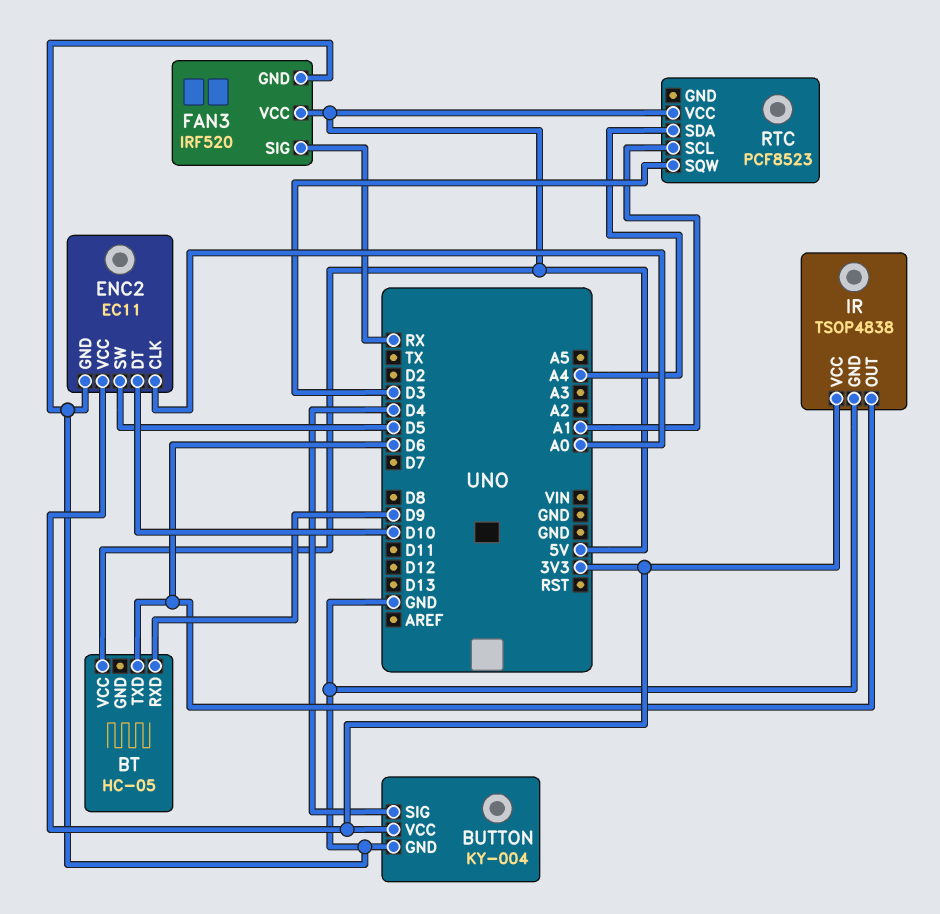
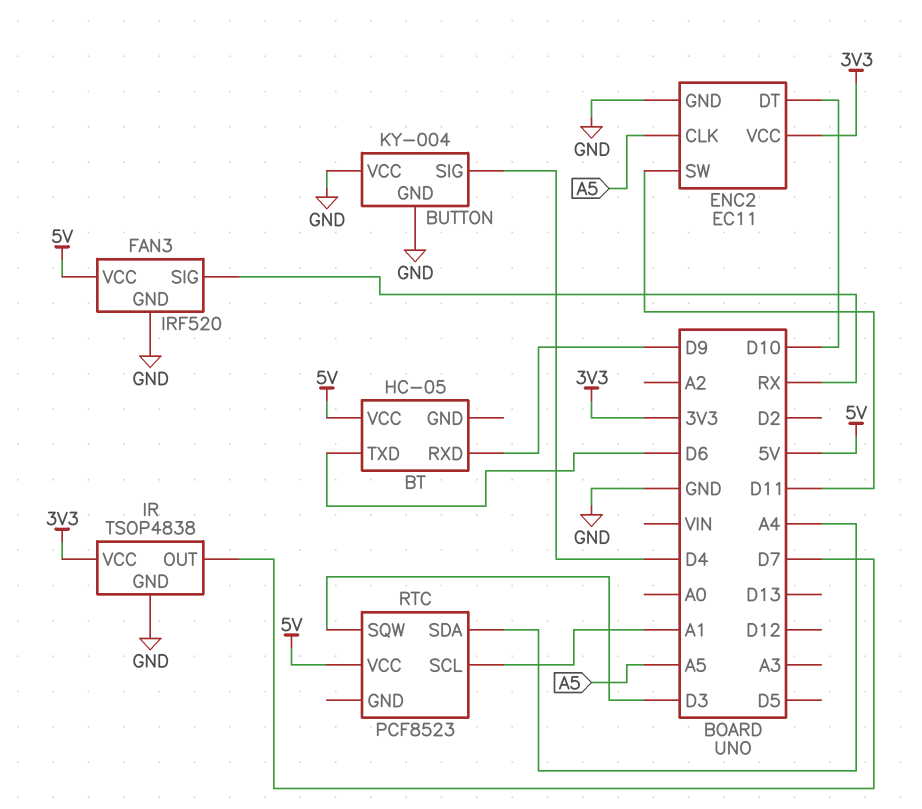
BUTTON pin VCC: 3V3 -> GND
ENC2 pin CLK: A0 -> A5
ENC2 pin SW: D5 -> D11
IR pin OUT: D6 -> D7

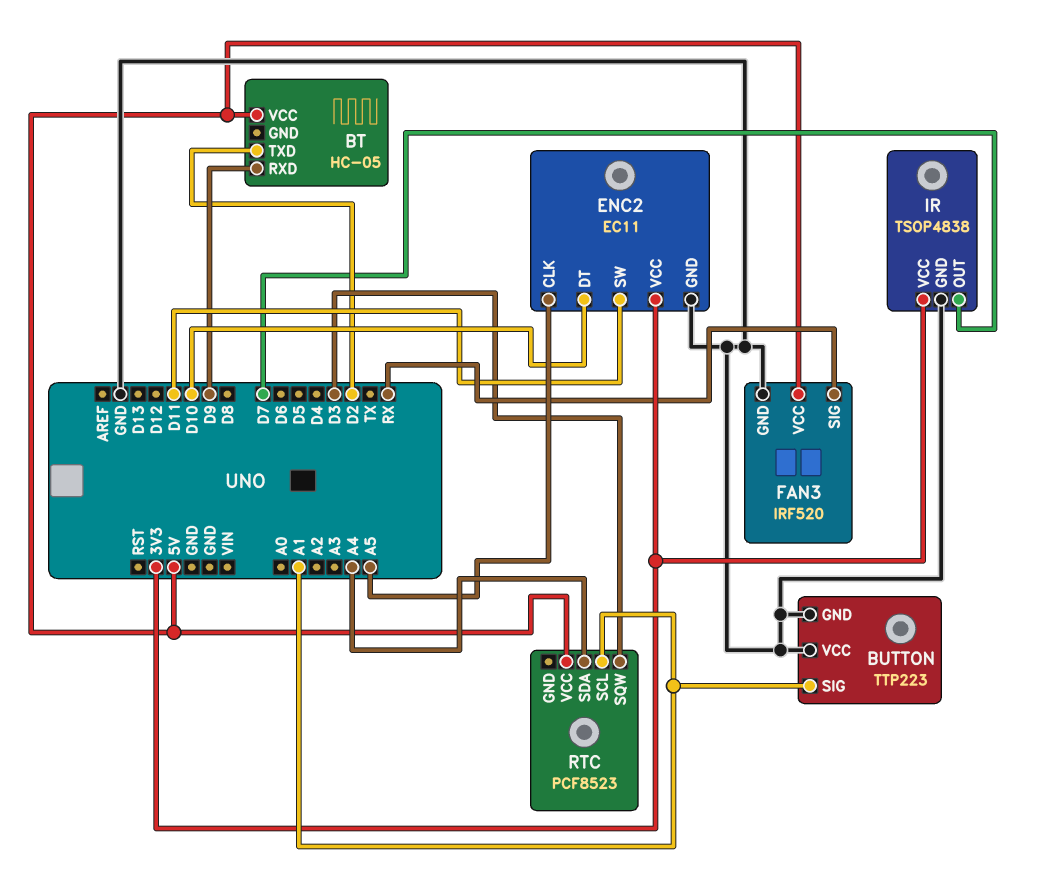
BT pin TXD: D6 -> D2
BUTTON: KY-004 -> TTP223
BUTTON pin SIG: D4 -> A1

